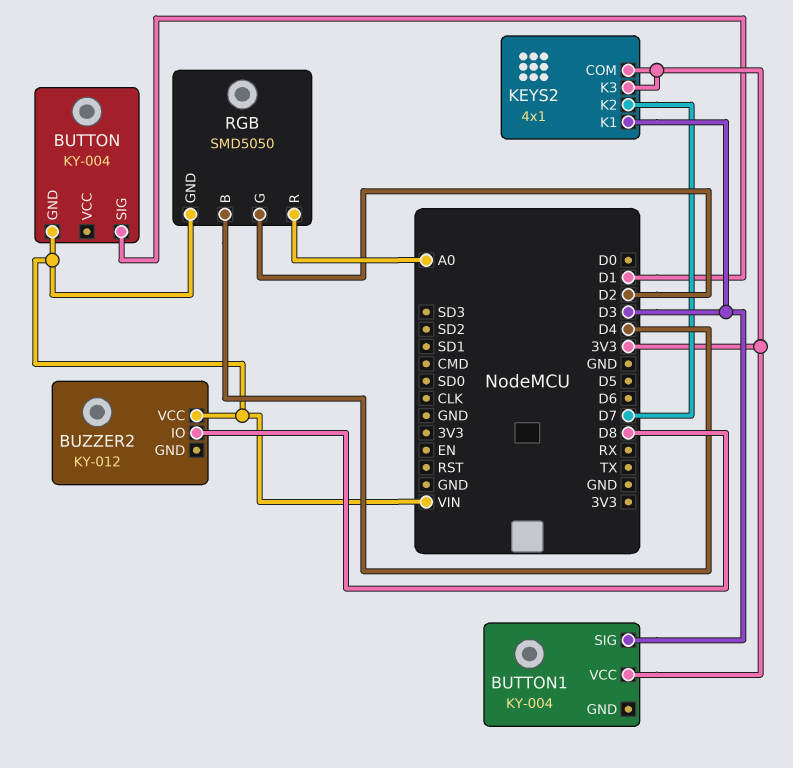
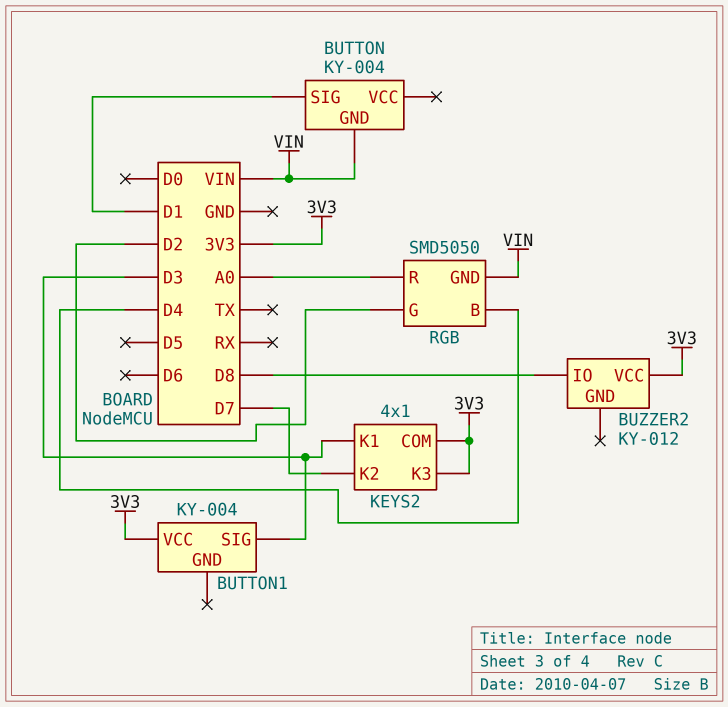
BUZZER2 pin VCC: VIN -> 3V3

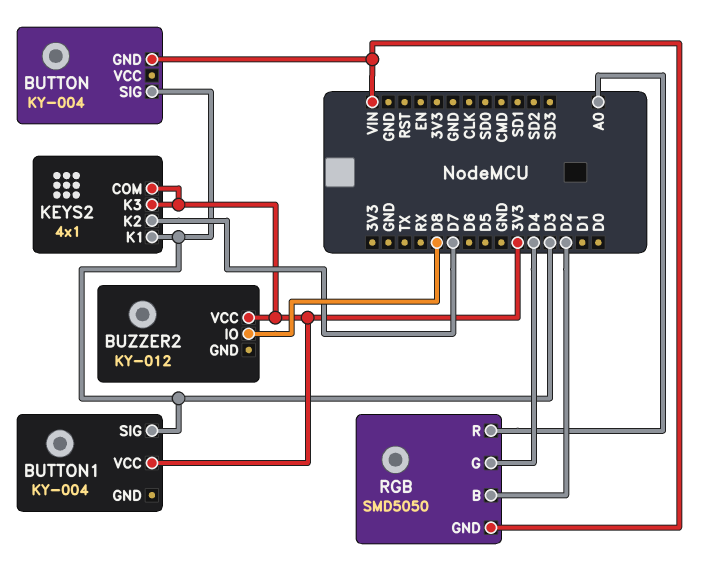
BUTTON pin SIG: D1 -> D3
RGB pin B: D4 -> D2
RGB pin G: D2 -> D4

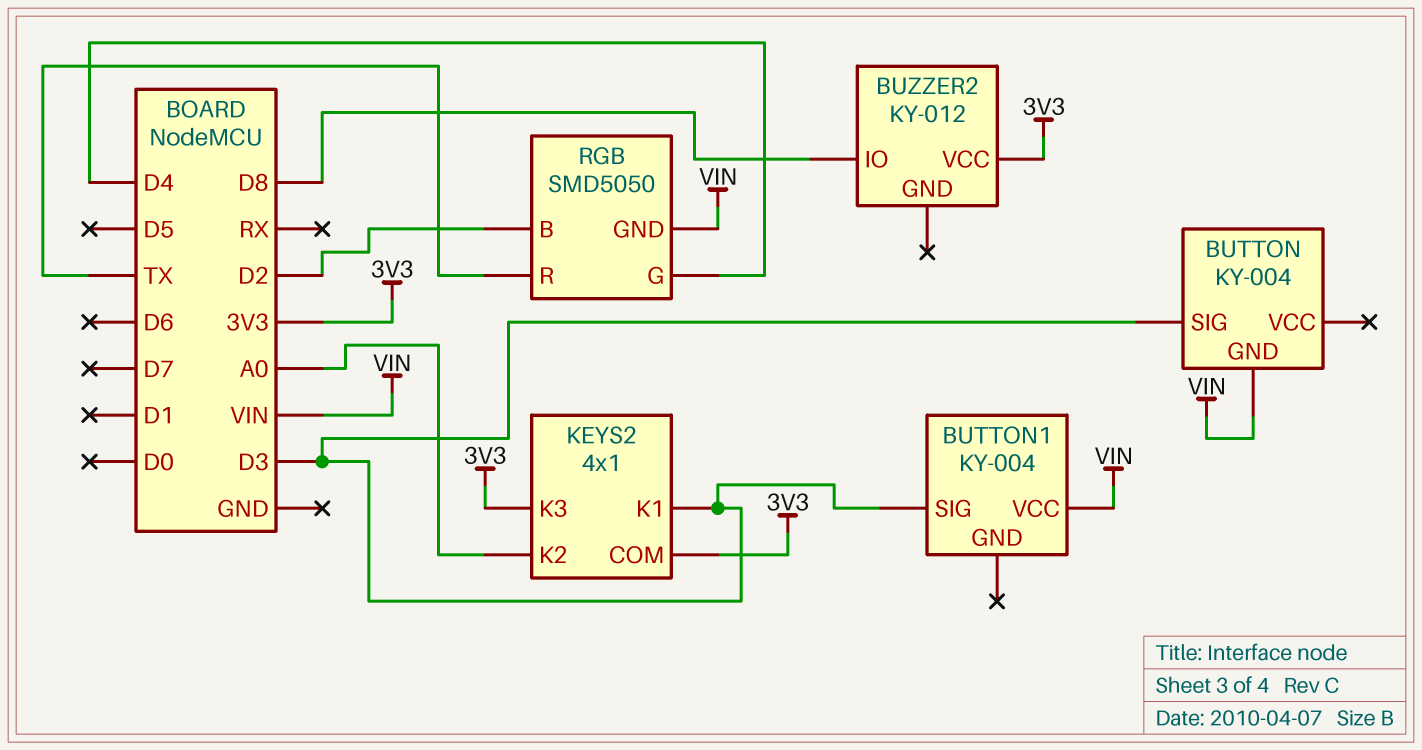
BUTTON1 pin VCC: 3V3 -> VIN
KEYS2 pin K2: D7 -> A0
RGB pin R: A0 -> TX

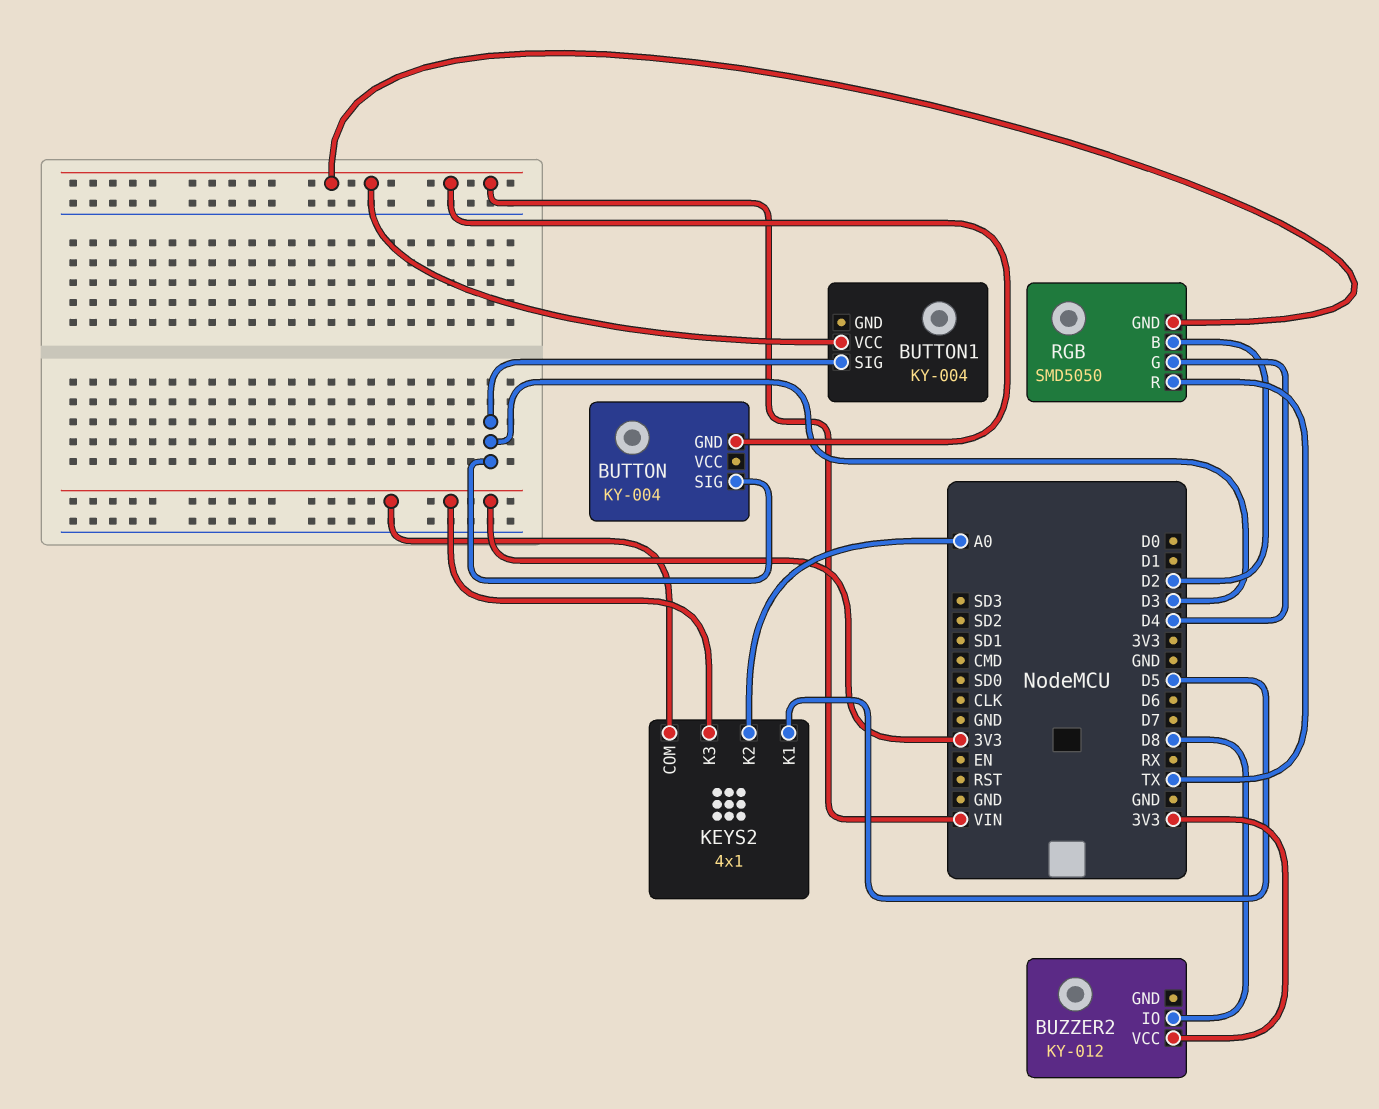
KEYS2 pin K1: D3 -> D5

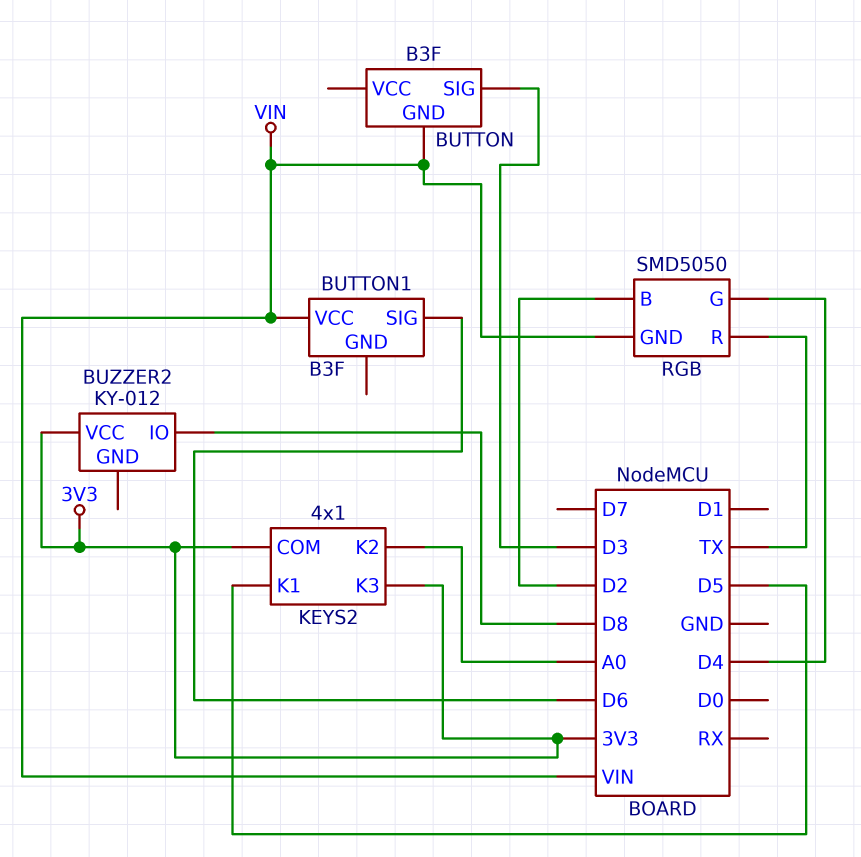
BUTTON: KY-004 -> B3F
BUTTON1: KY-004 -> B3F
BUTTON1 pin SIG: D3 -> D6

